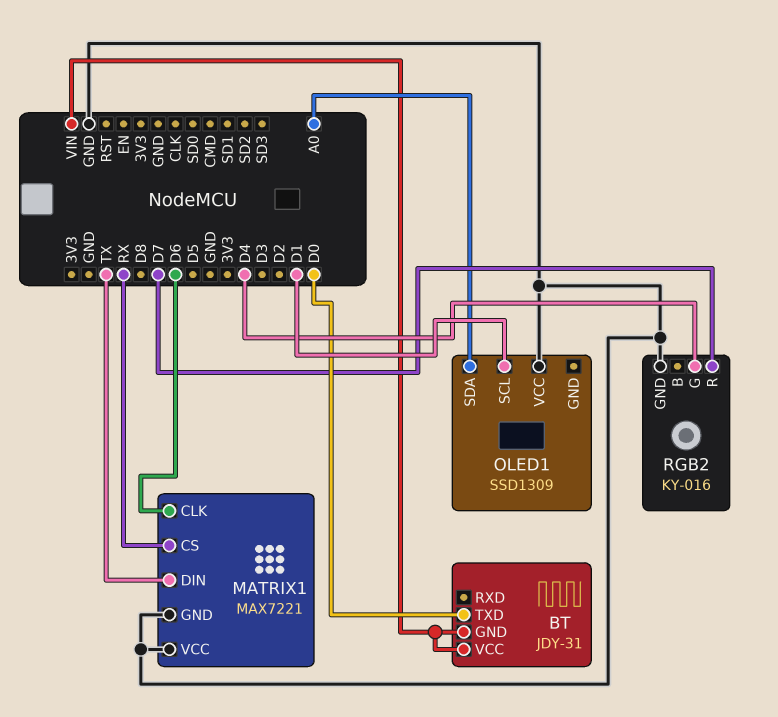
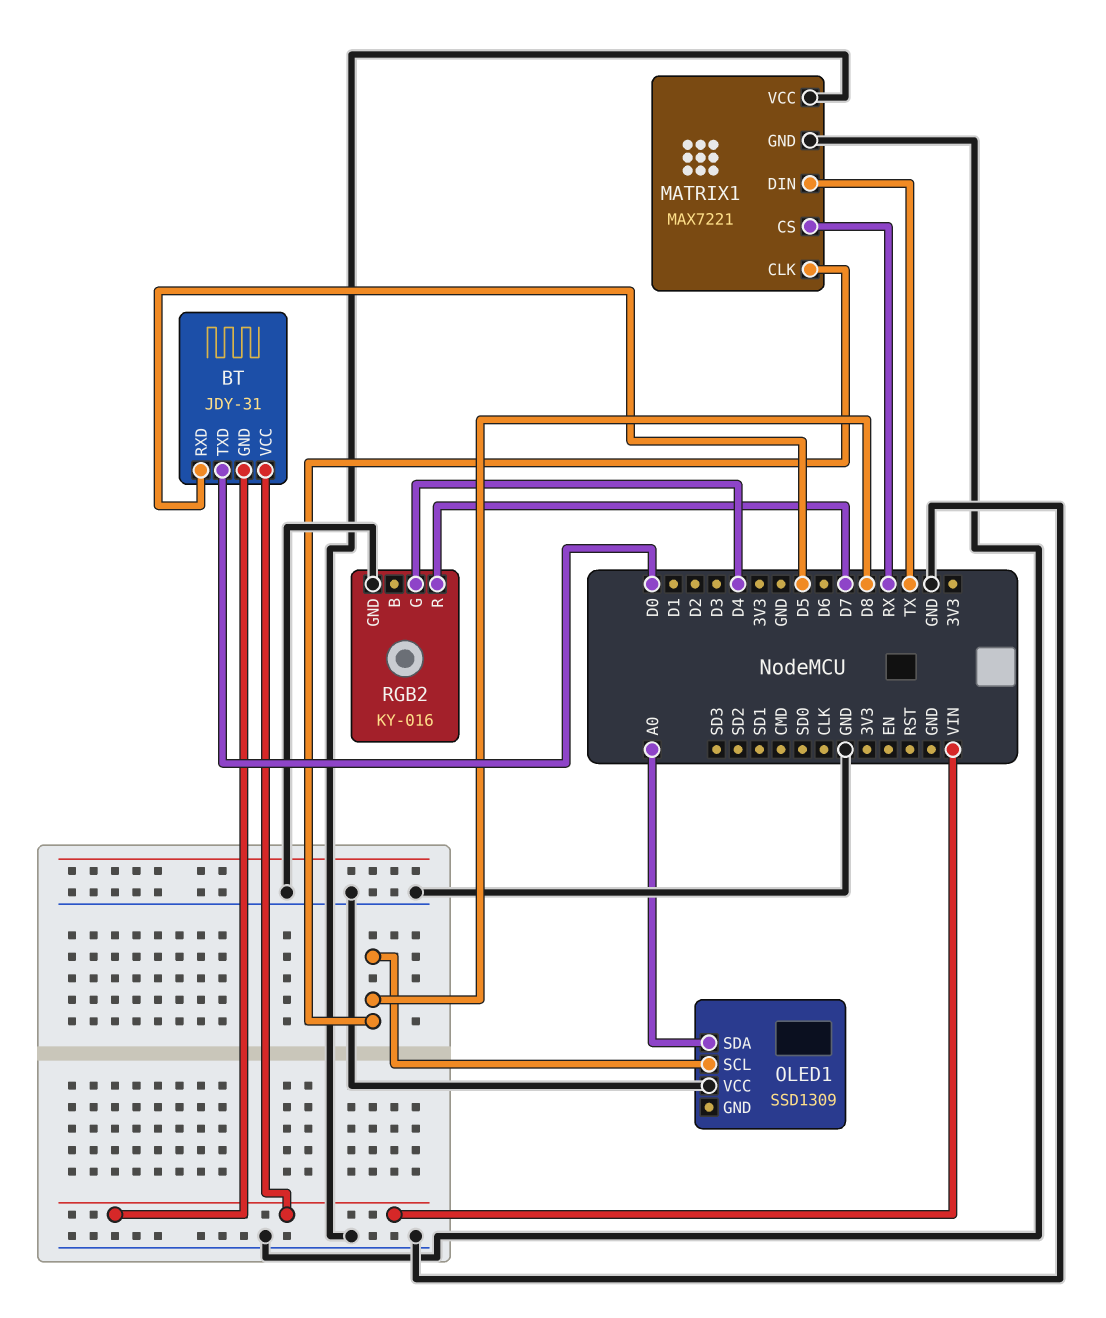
BT pin RXD: none -> D5
MATRIX1 pin CLK: D6 -> D8
OLED1 pin SCL: D1 -> D8

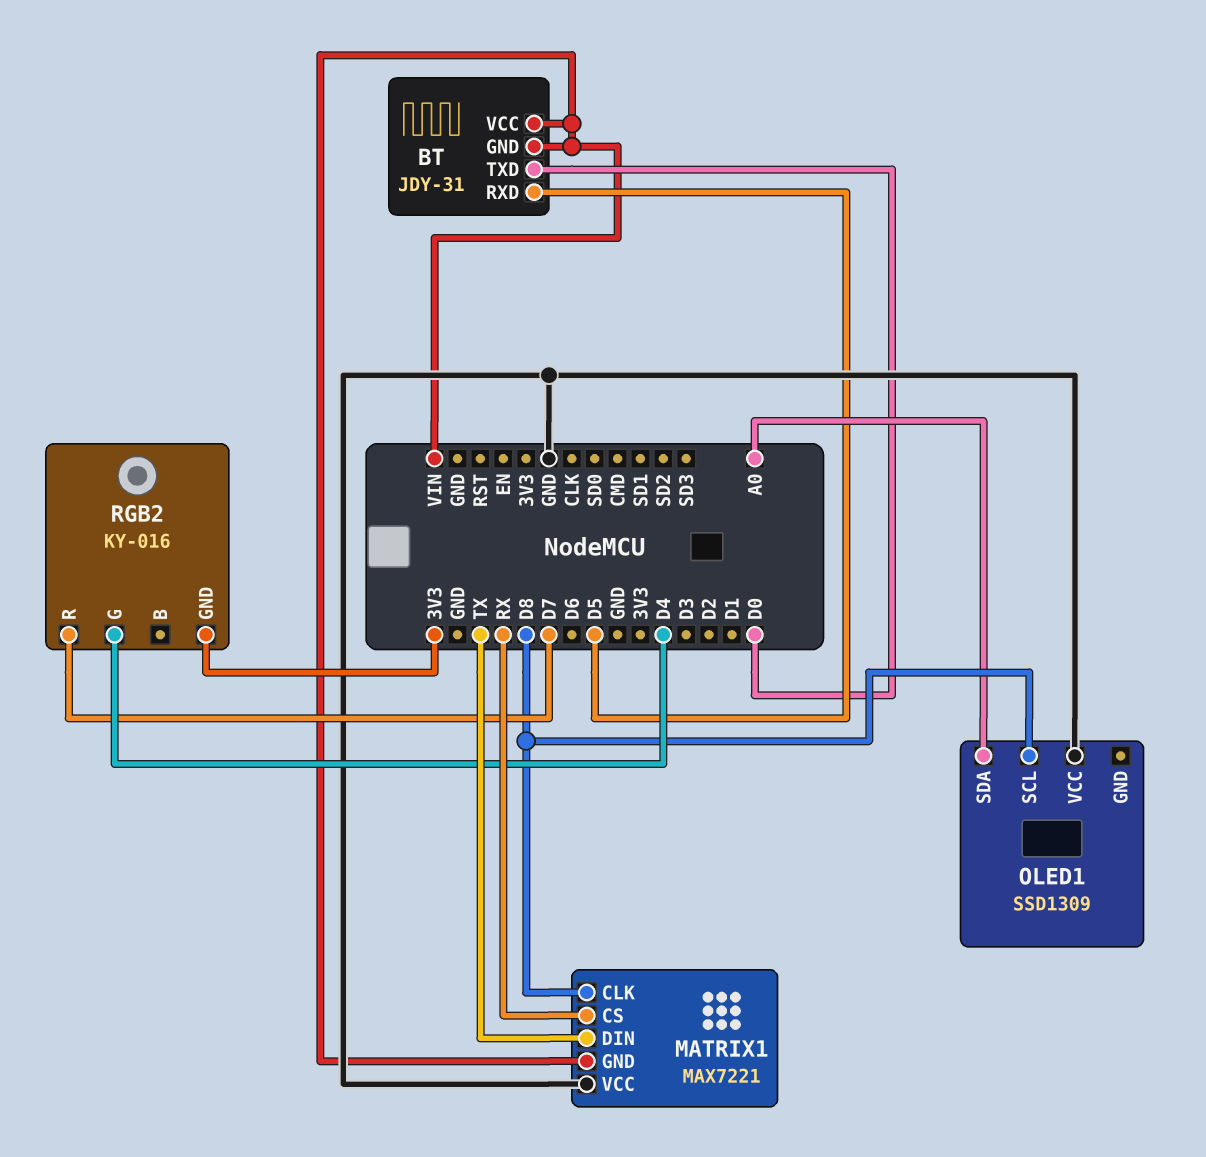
MATRIX1 pin GND: GND -> VIN
RGB2 pin GND: GND -> 3V3

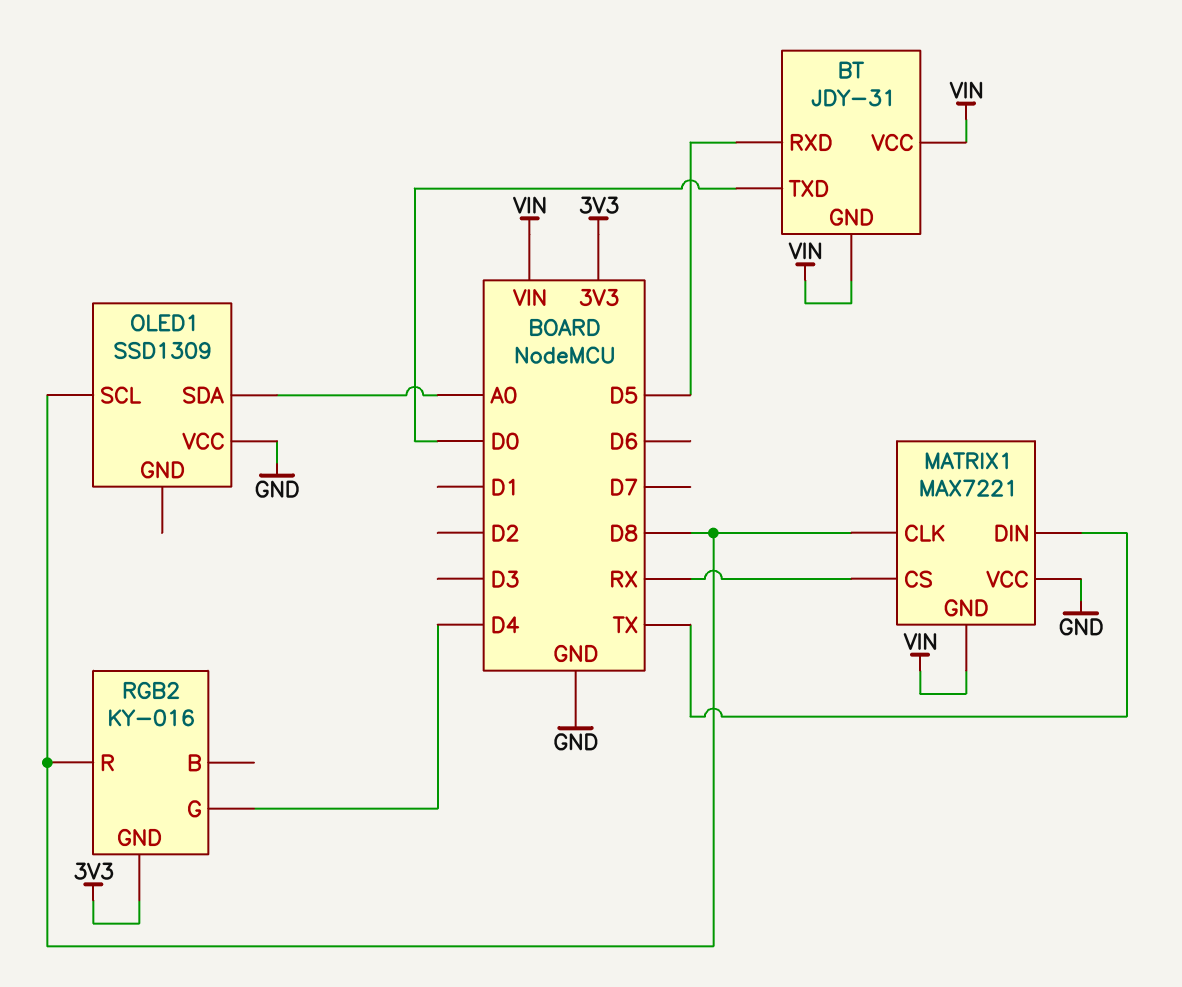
RGB2 pin R: D7 -> D8

